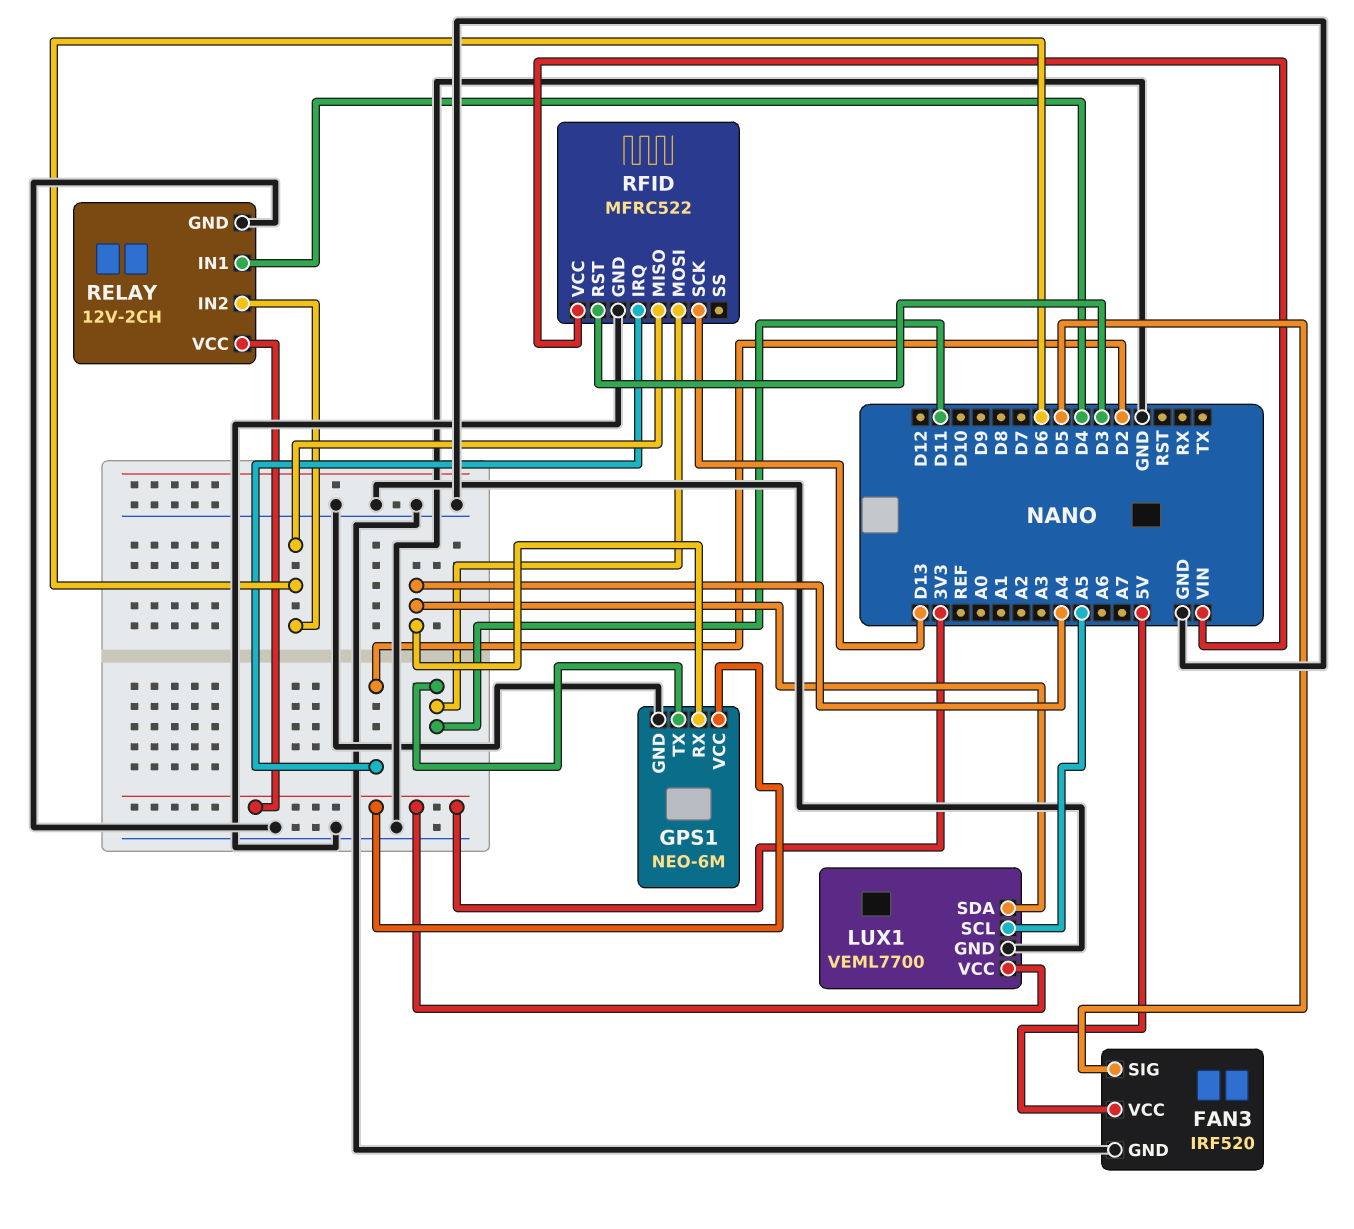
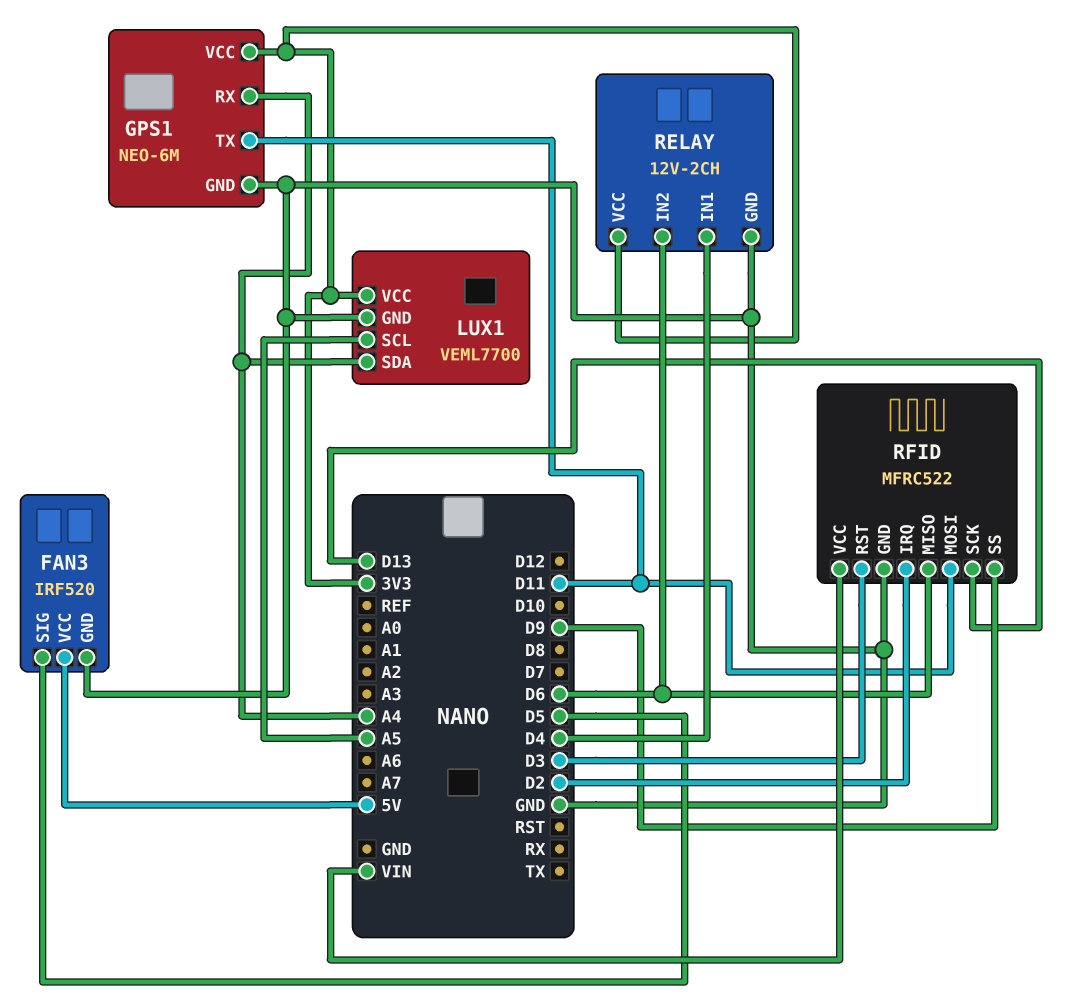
RFID pin SS: none -> D9

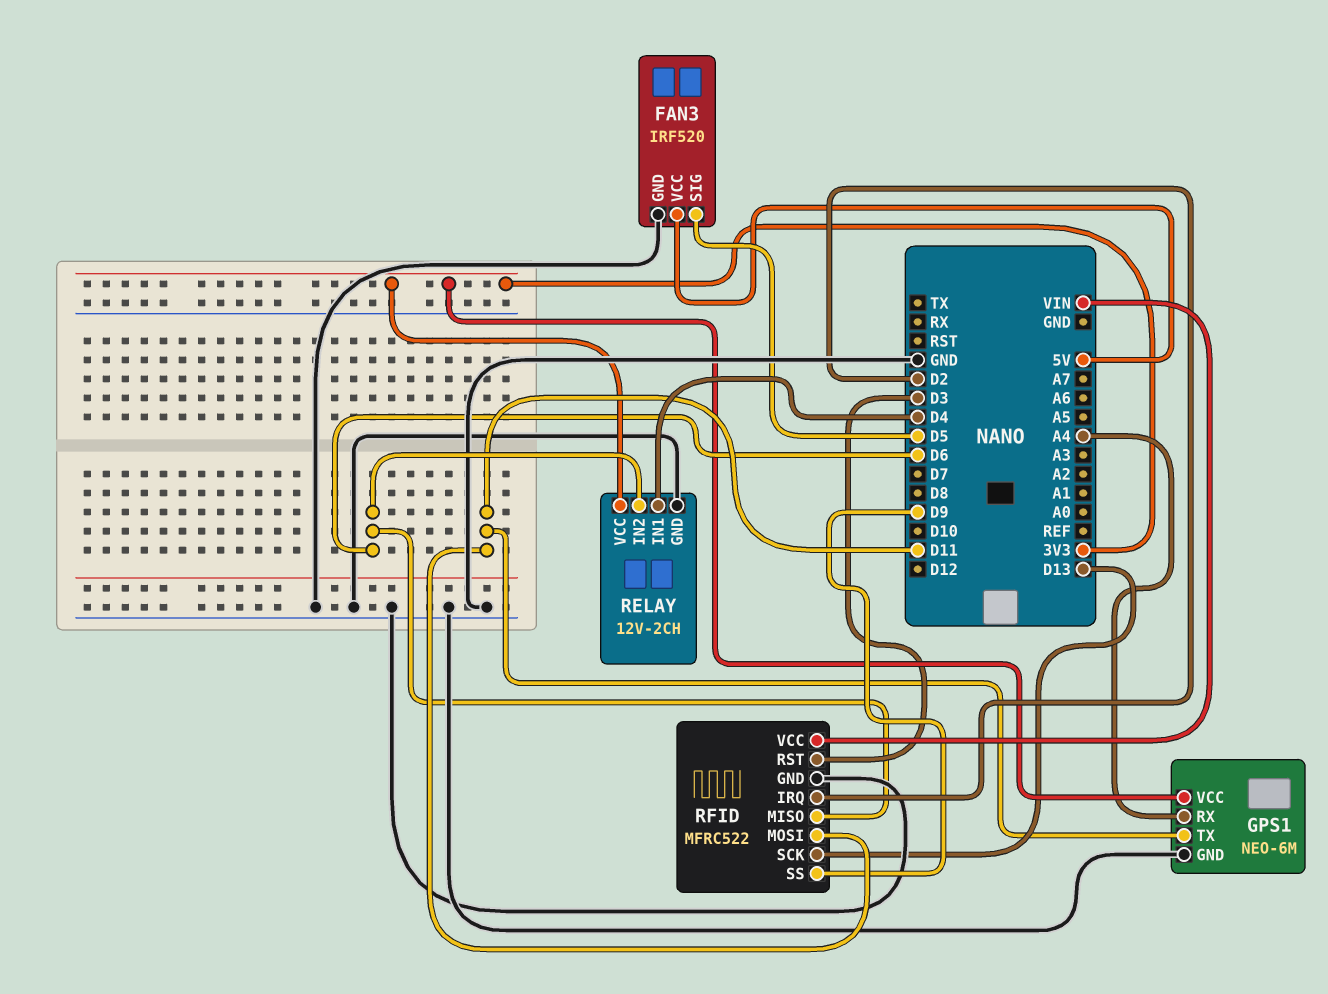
LUX1: VEML7700 -> none
LUX1 pin GND: GND -> none
LUX1 pin SCL: A5 -> none
LUX1 pin SDA: A4 -> none
LUX1 pin VCC: 3V3 -> none

